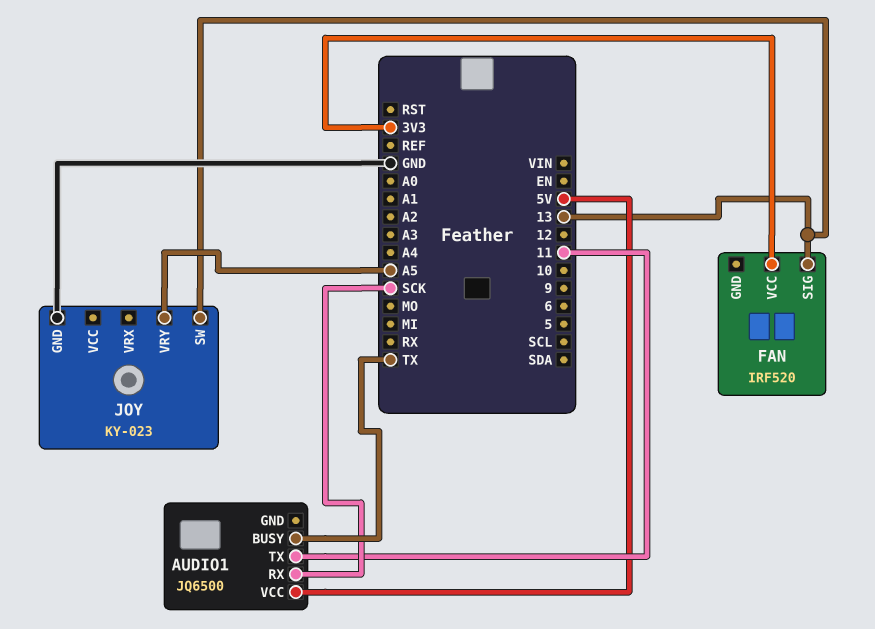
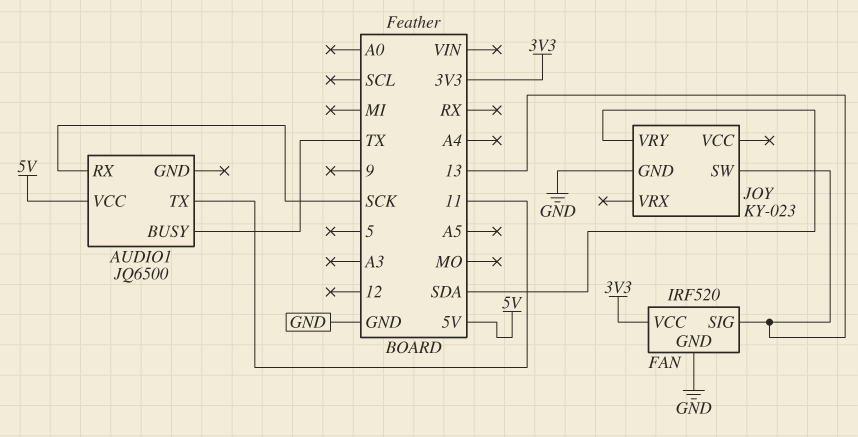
FAN pin GND: none -> GND
JOY pin VRY: A5 -> SDA

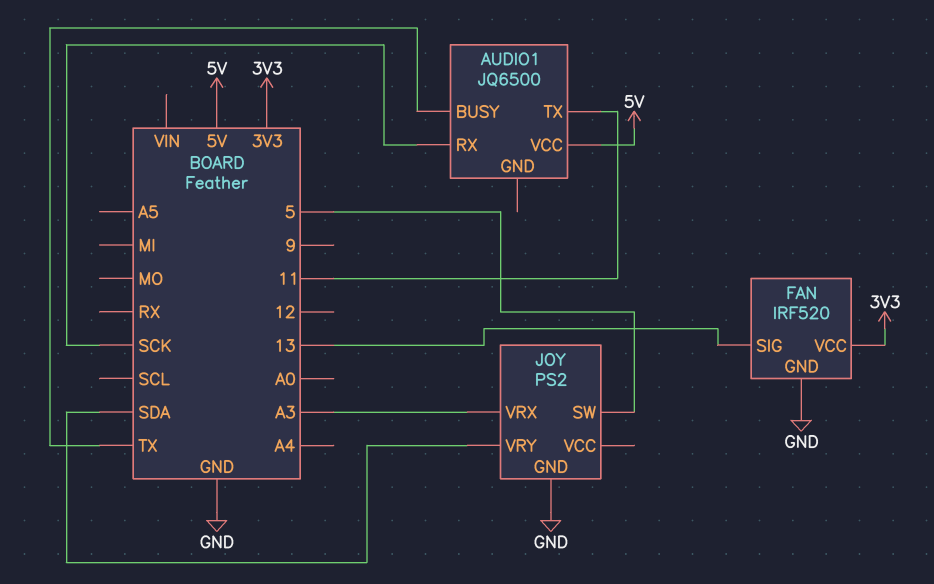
JOY: KY-023 -> PS2
JOY pin SW: 13 -> 5
JOY pin VRX: none -> A3

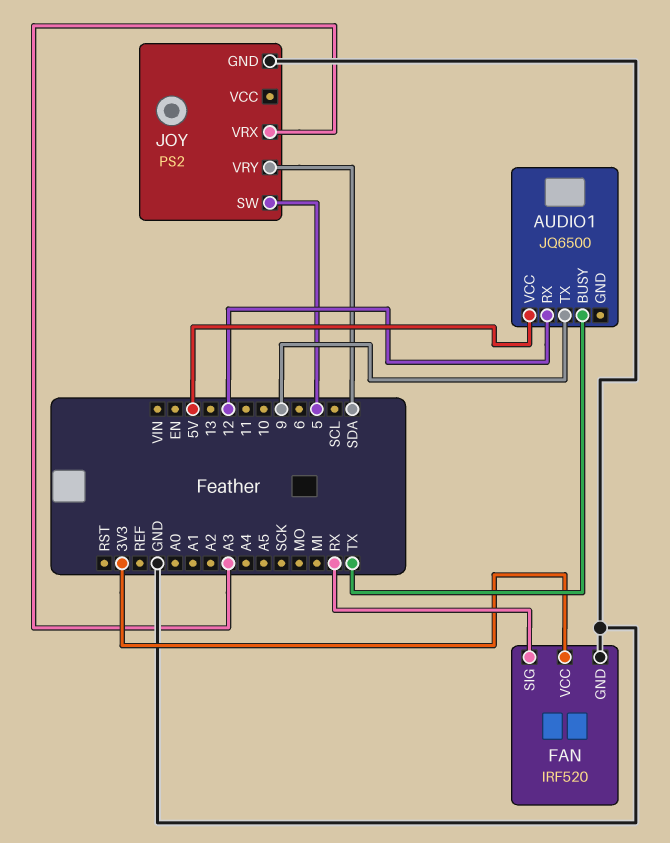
AUDIO1 pin RX: SCK -> 12
AUDIO1 pin TX: 11 -> 9
FAN pin SIG: 13 -> RX

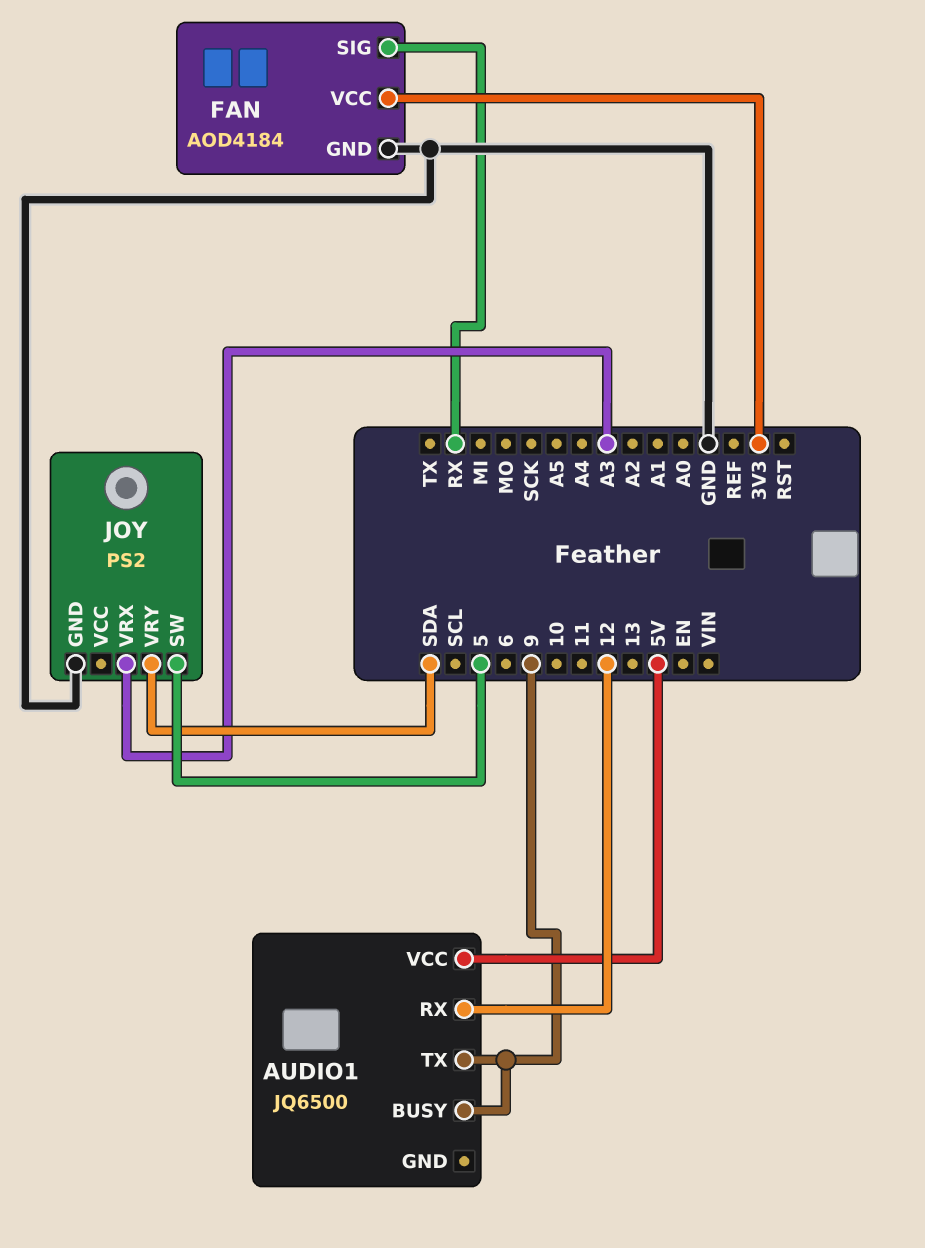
AUDIO1 pin BUSY: TX -> 9
FAN: IRF520 -> AOD4184

